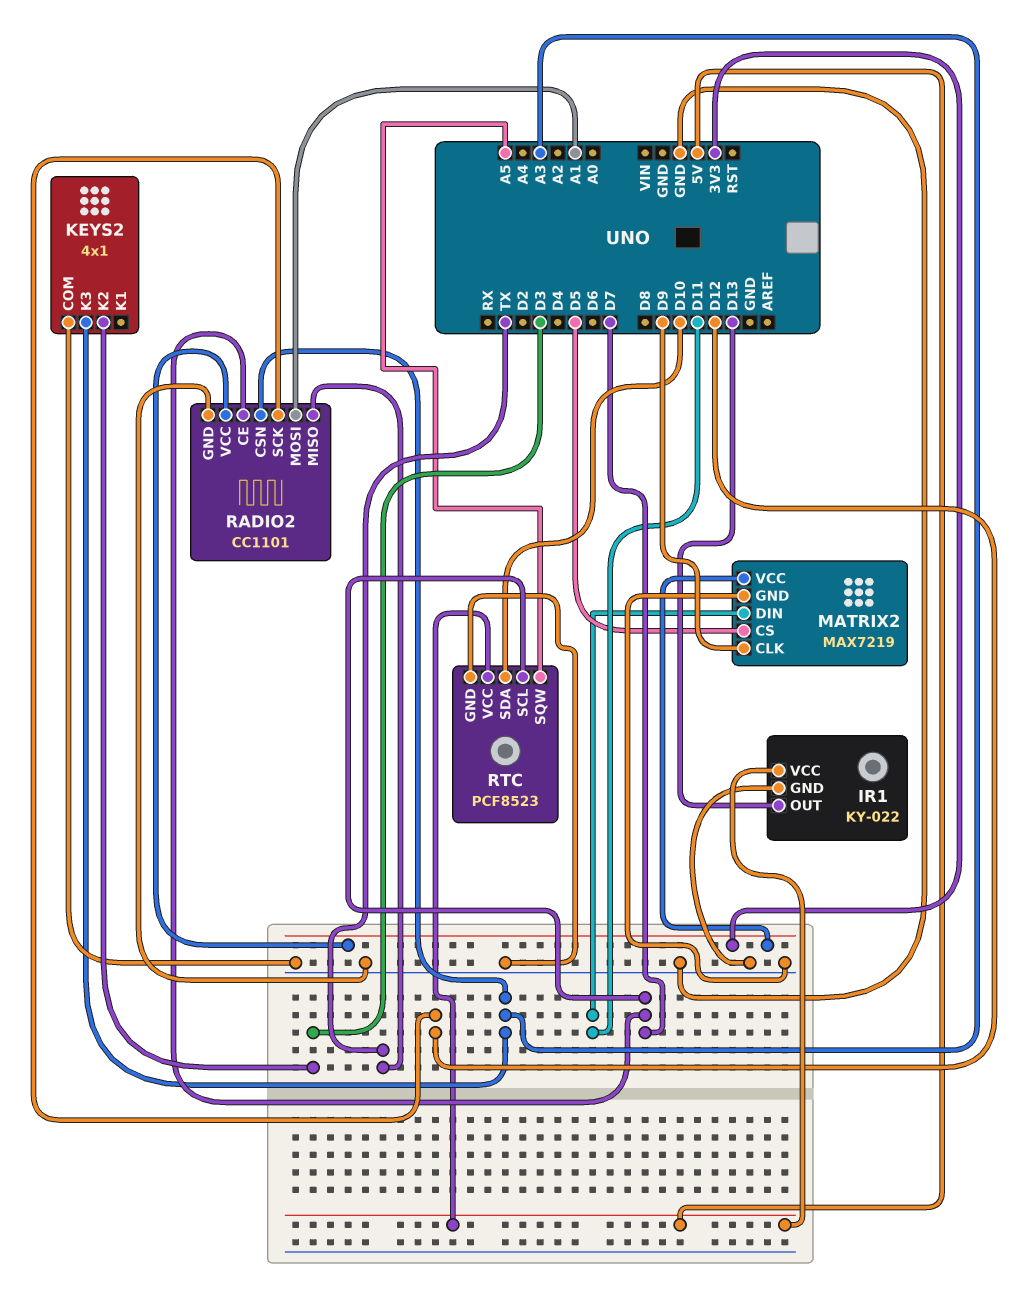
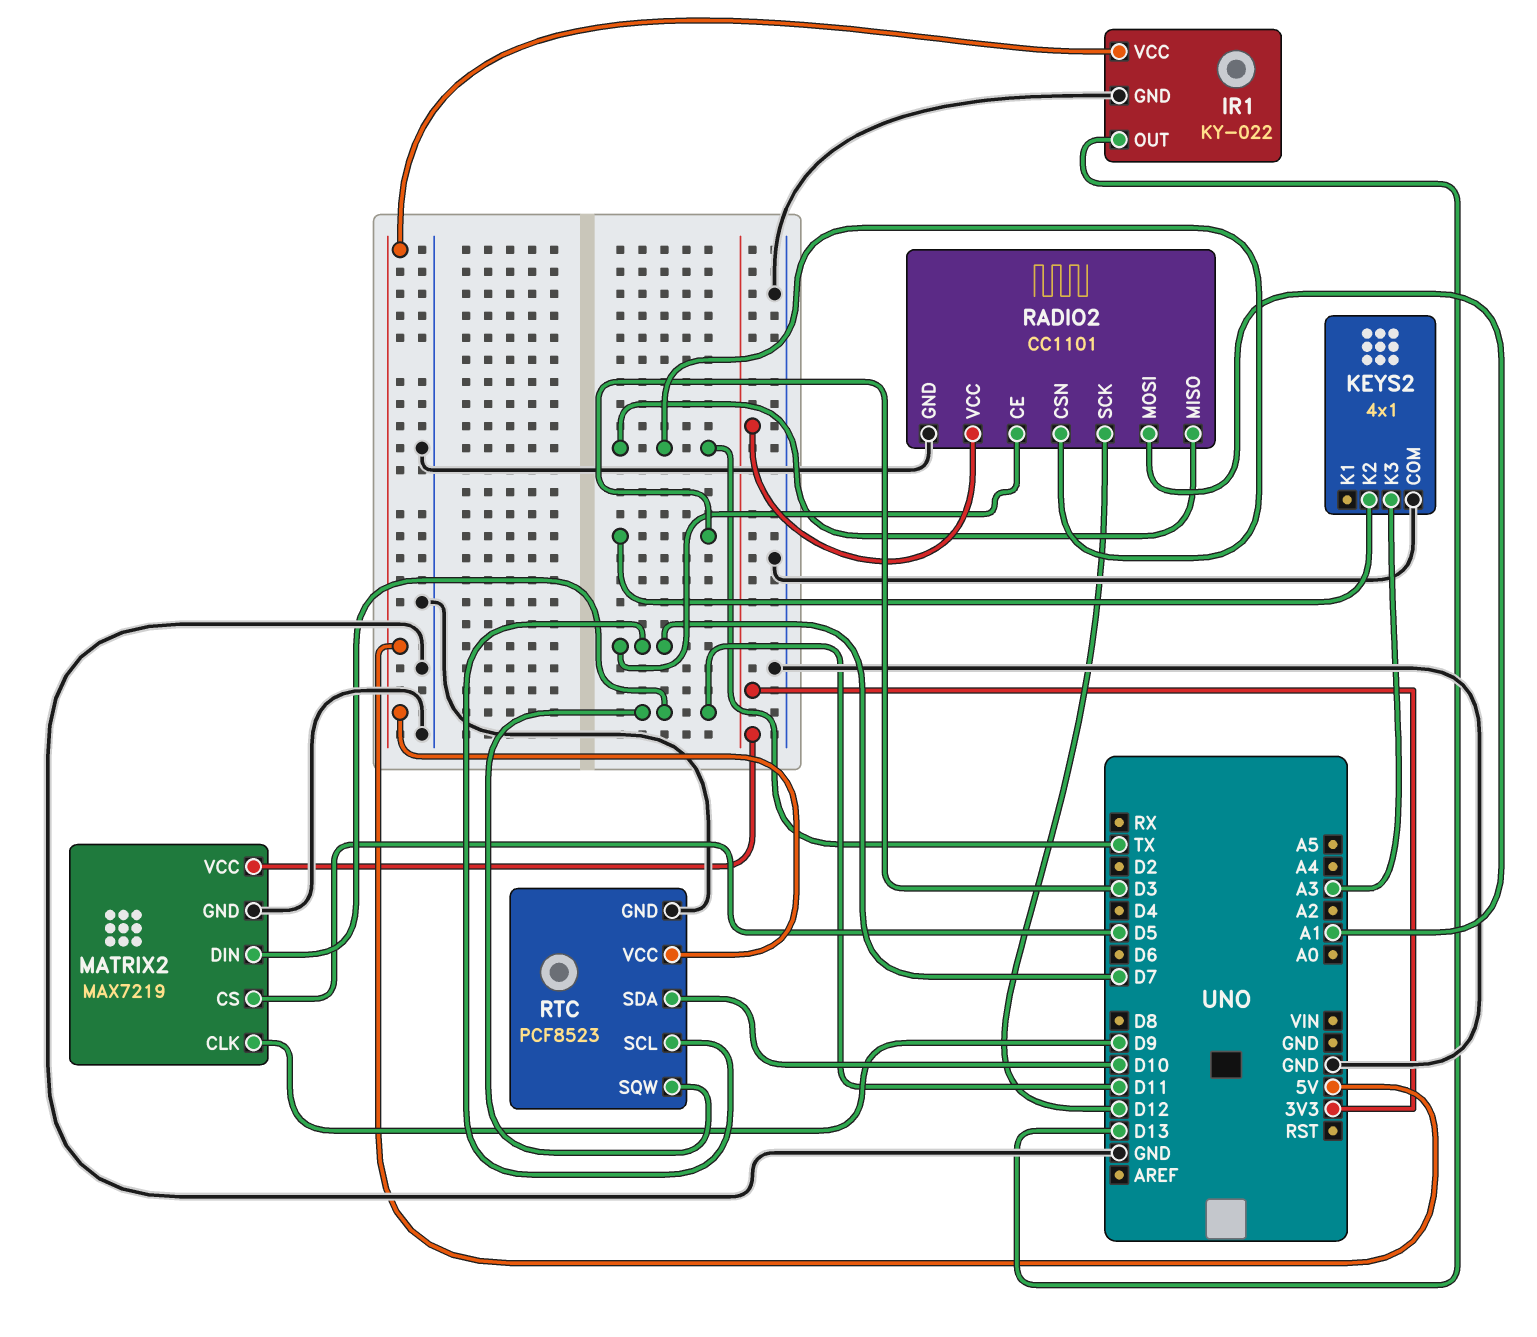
RADIO2 pin CSN: A3 -> TX
RTC pin SQW: A5 -> D11

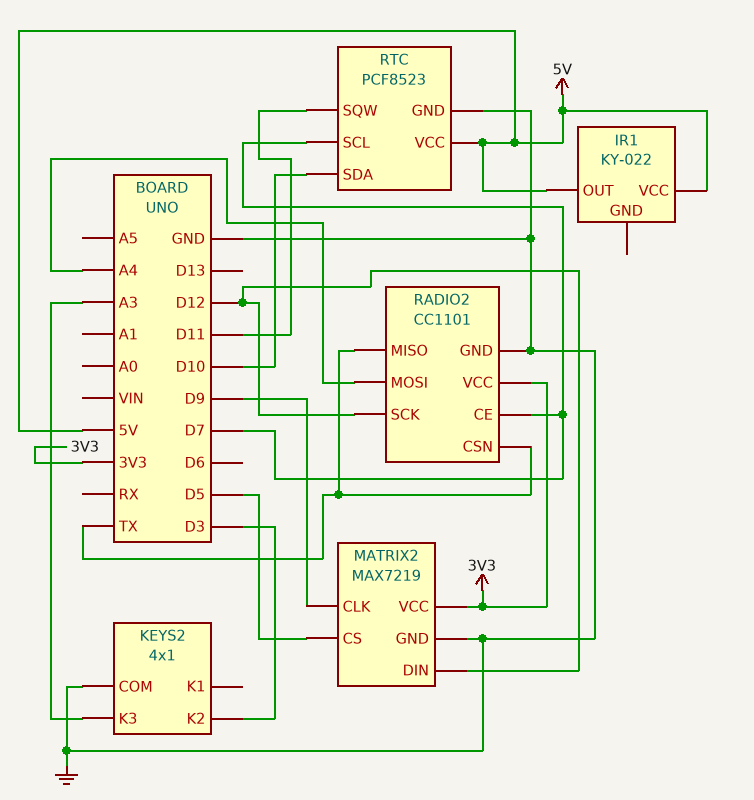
IR1 pin GND: GND -> none
IR1 pin OUT: D13 -> 5V
MATRIX2 pin DIN: D11 -> D12
RADIO2 pin MOSI: A1 -> A4

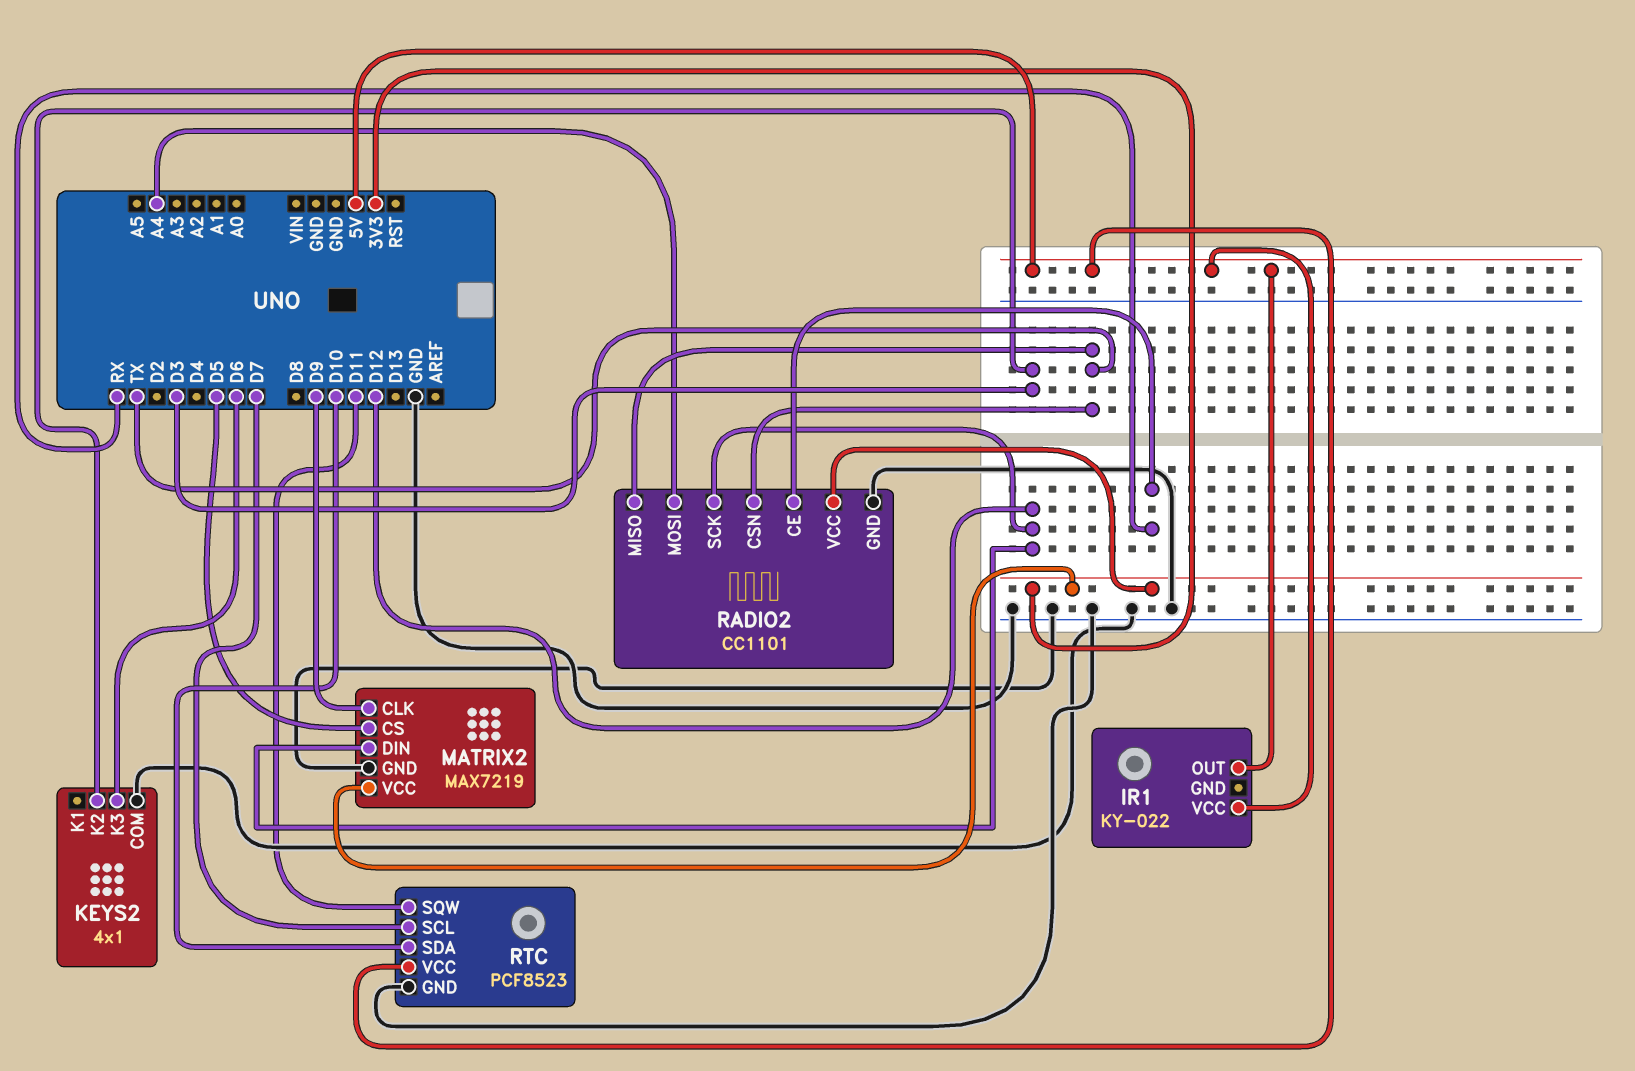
KEYS2 pin K3: A3 -> D6
RADIO2 pin CE: D7 -> RX

